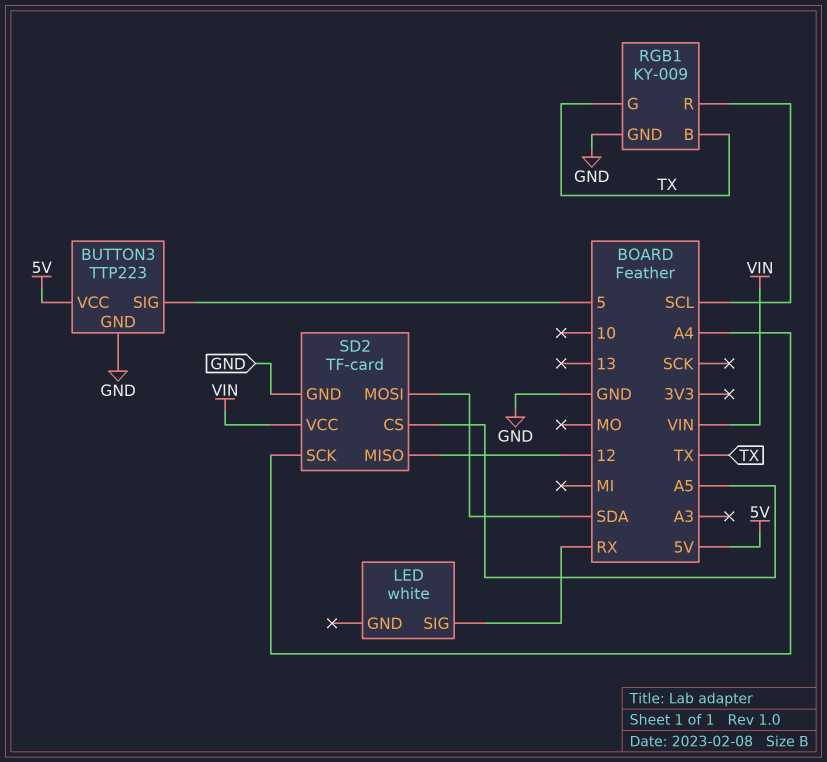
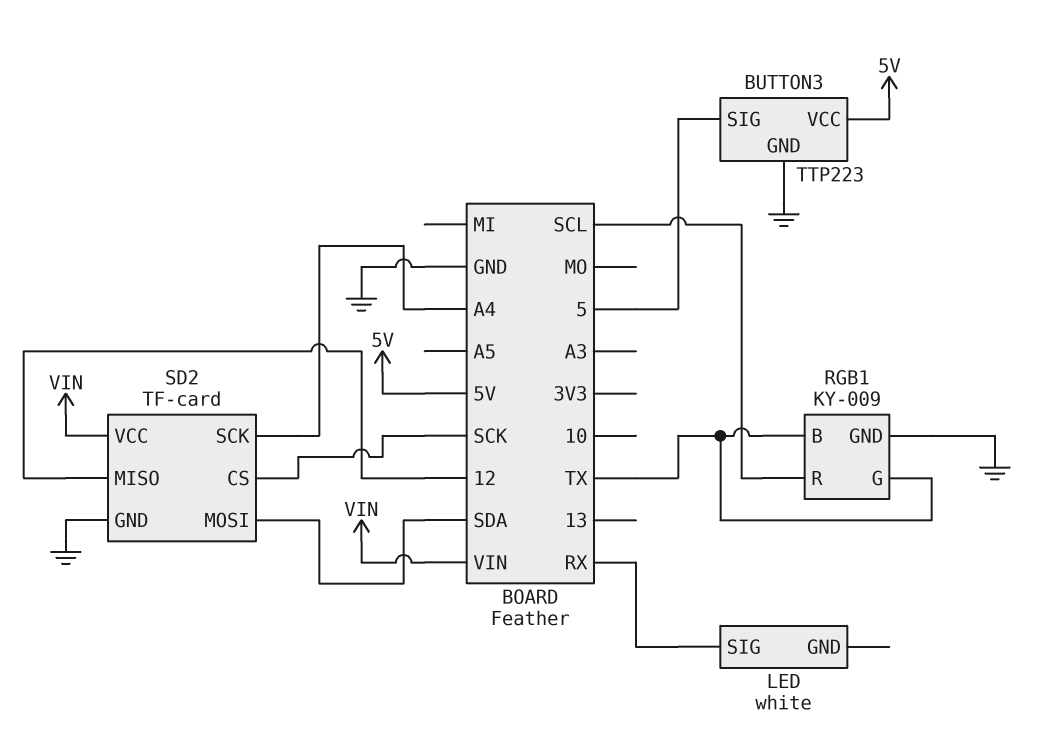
SD2 pin CS: A5 -> SCK

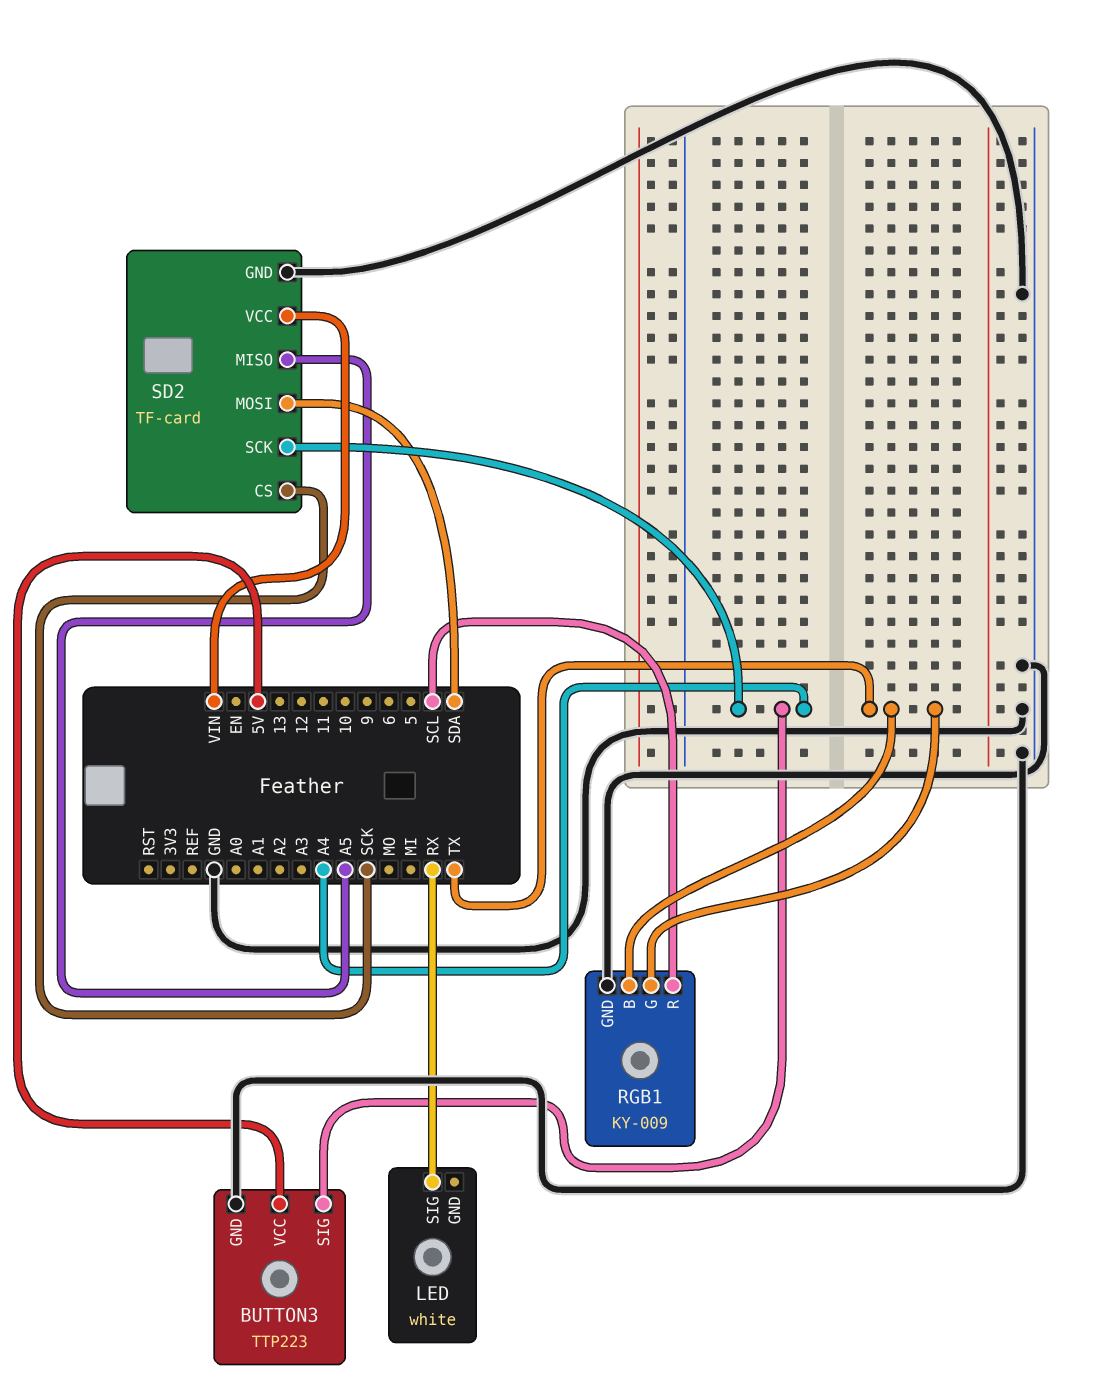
BUTTON3 pin SIG: 5 -> A4
SD2 pin MISO: 12 -> A5

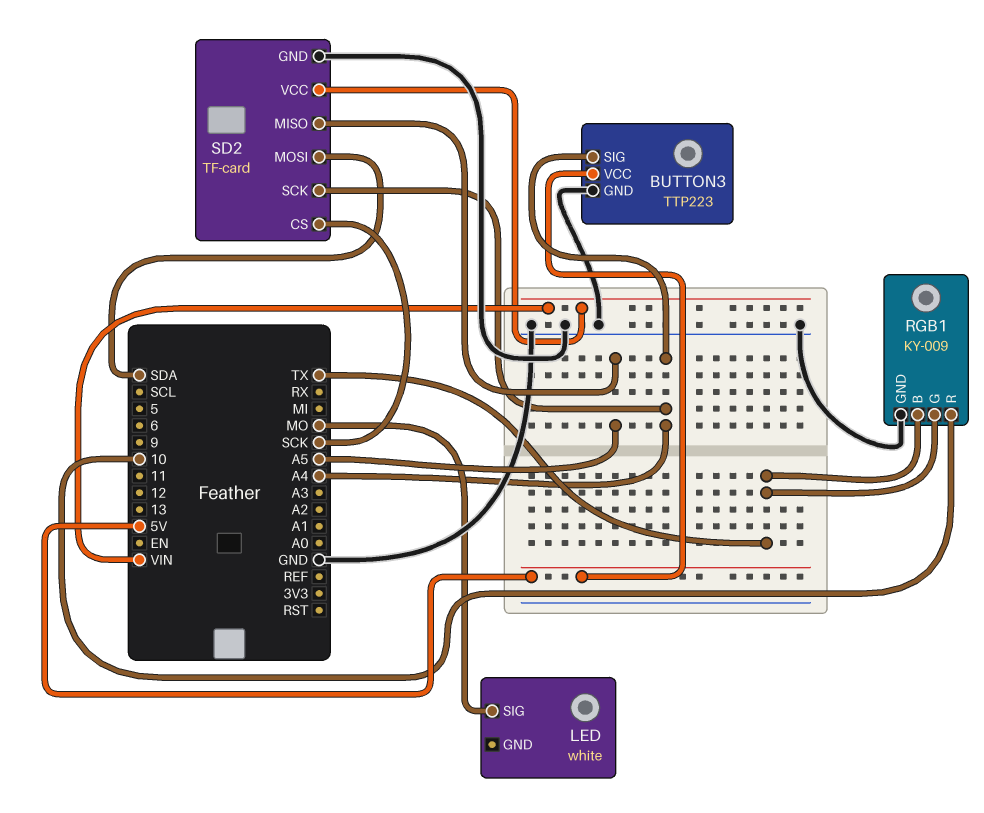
LED pin SIG: RX -> MO
RGB1 pin R: SCL -> 10

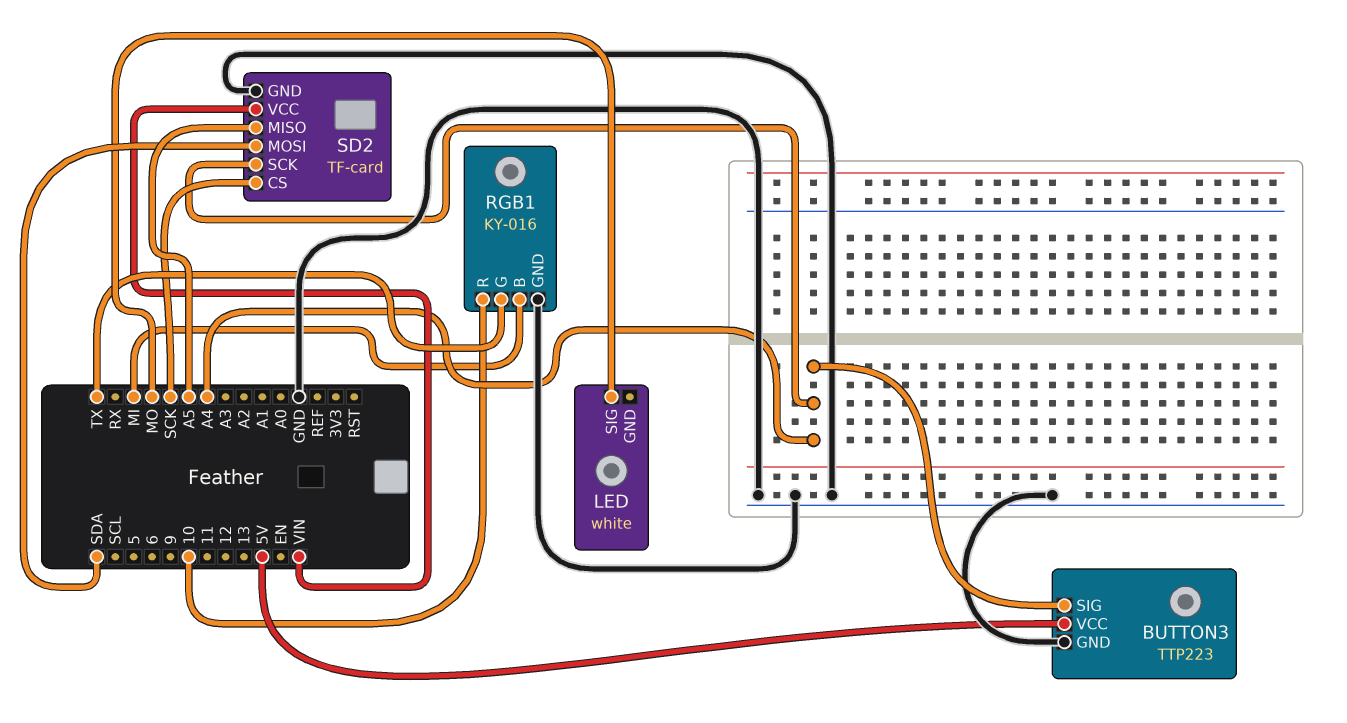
RGB1: KY-009 -> KY-016
RGB1 pin B: TX -> MI

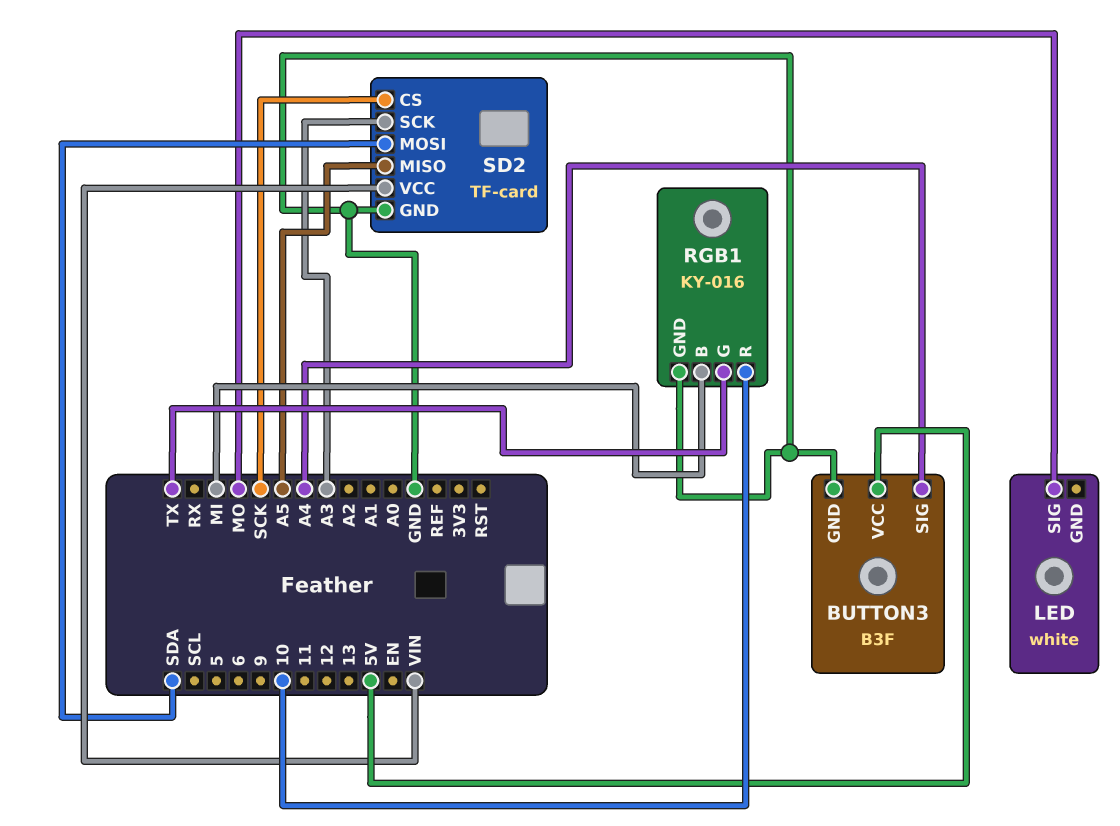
BUTTON3: TTP223 -> B3F
SD2 pin SCK: A4 -> A3

